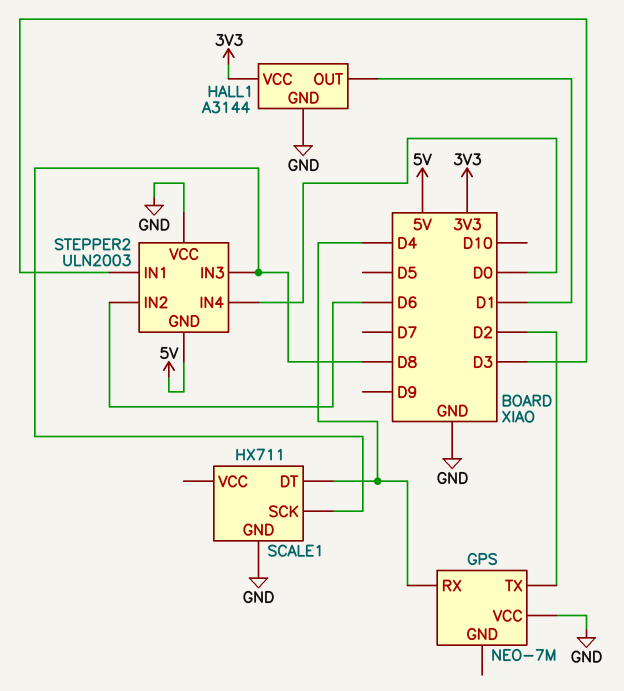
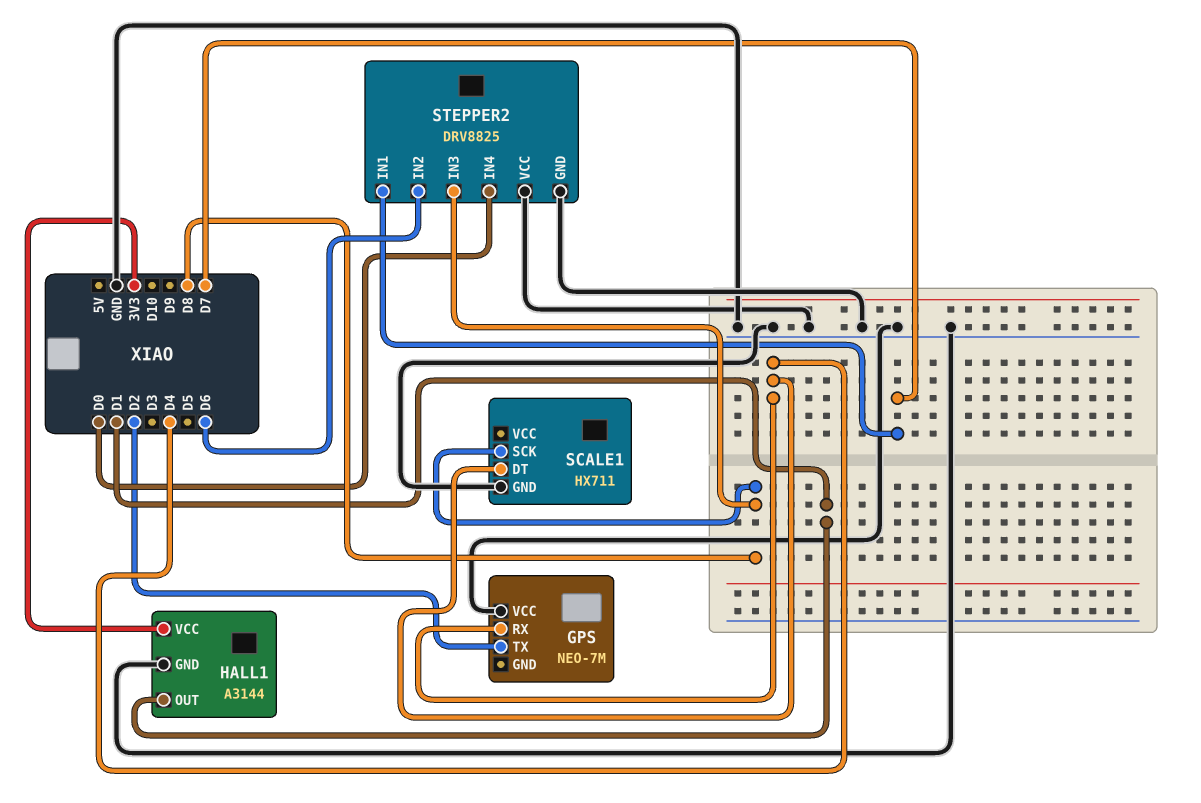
STEPPER2: ULN2003 -> DRV8825
STEPPER2 pin GND: 5V -> GND
STEPPER2 pin IN1: D3 -> D7

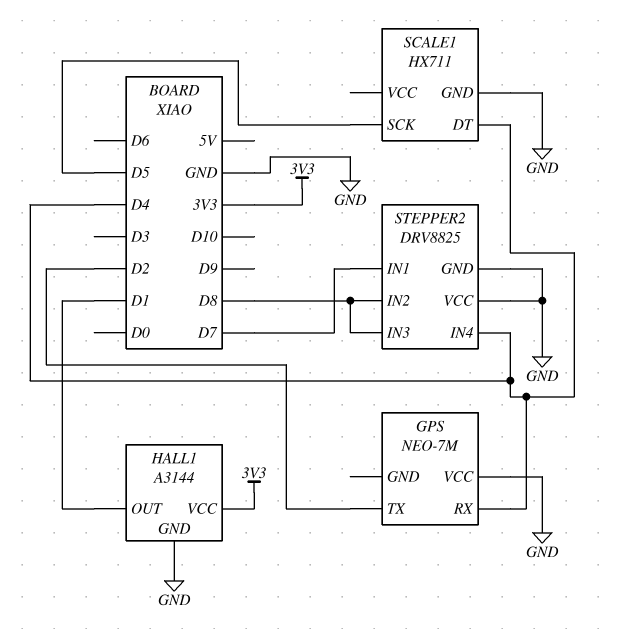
SCALE1 pin SCK: D8 -> D5
STEPPER2 pin IN2: D6 -> D8
STEPPER2 pin IN4: D0 -> D4

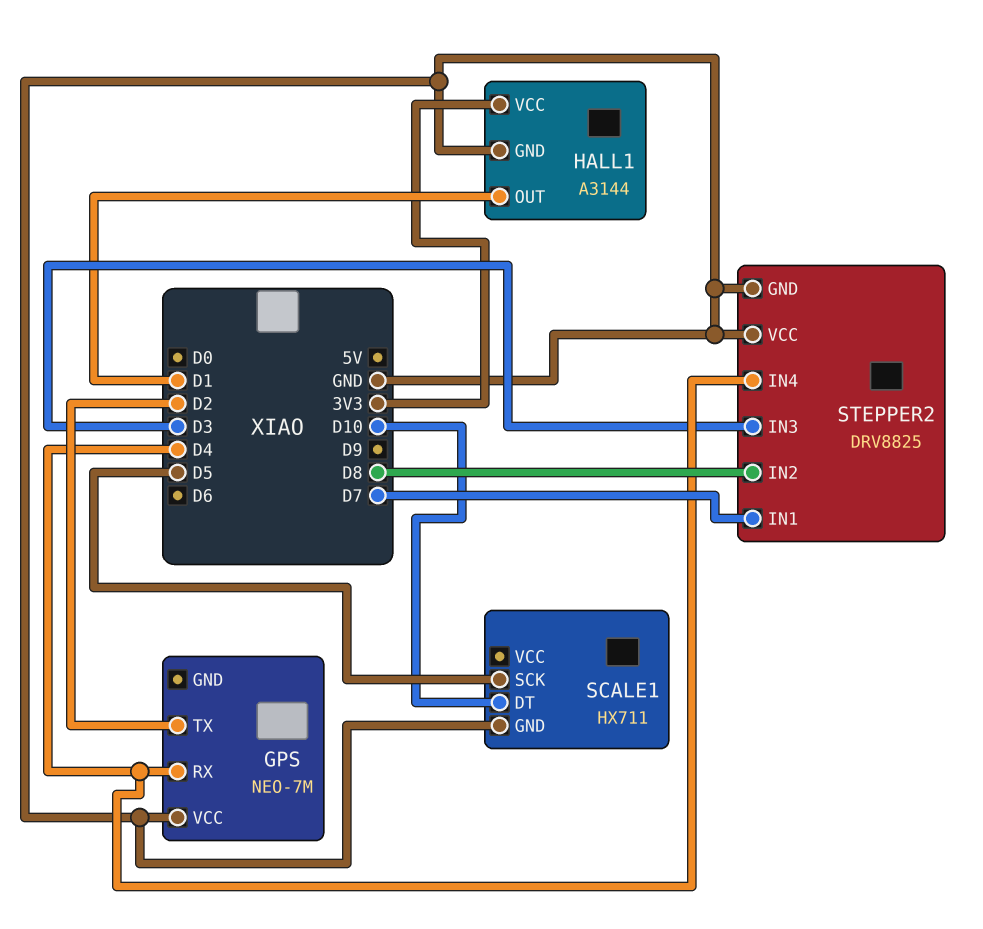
SCALE1 pin DT: D4 -> D10
STEPPER2 pin IN3: D8 -> D3

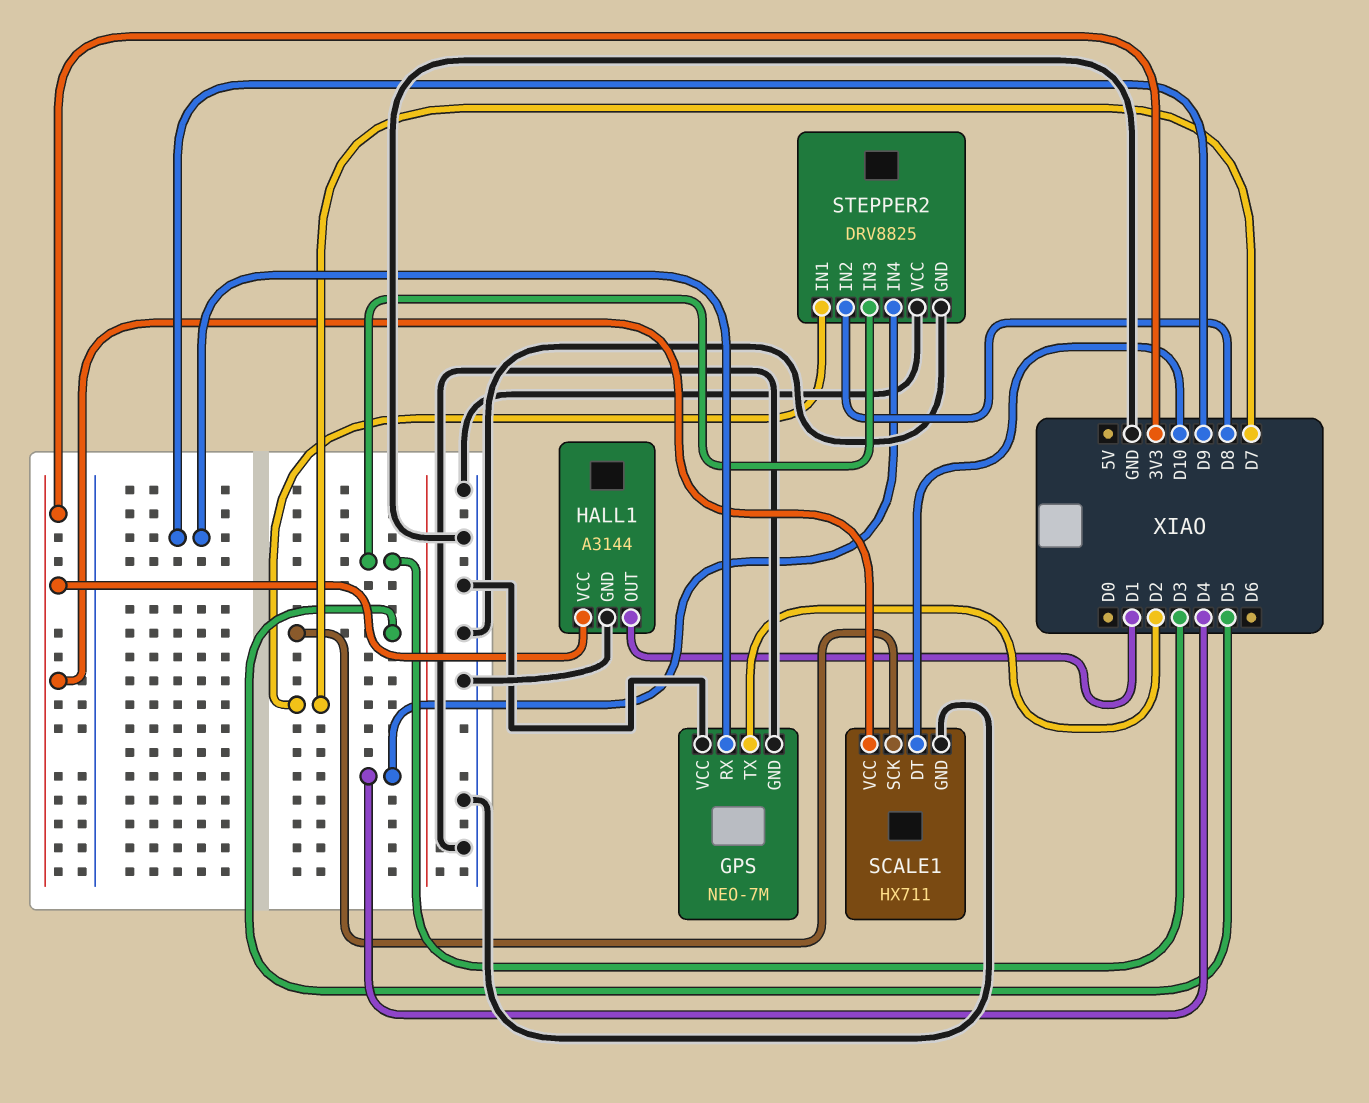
GPS pin GND: none -> GND
GPS pin RX: D4 -> D9
SCALE1 pin VCC: none -> 3V3

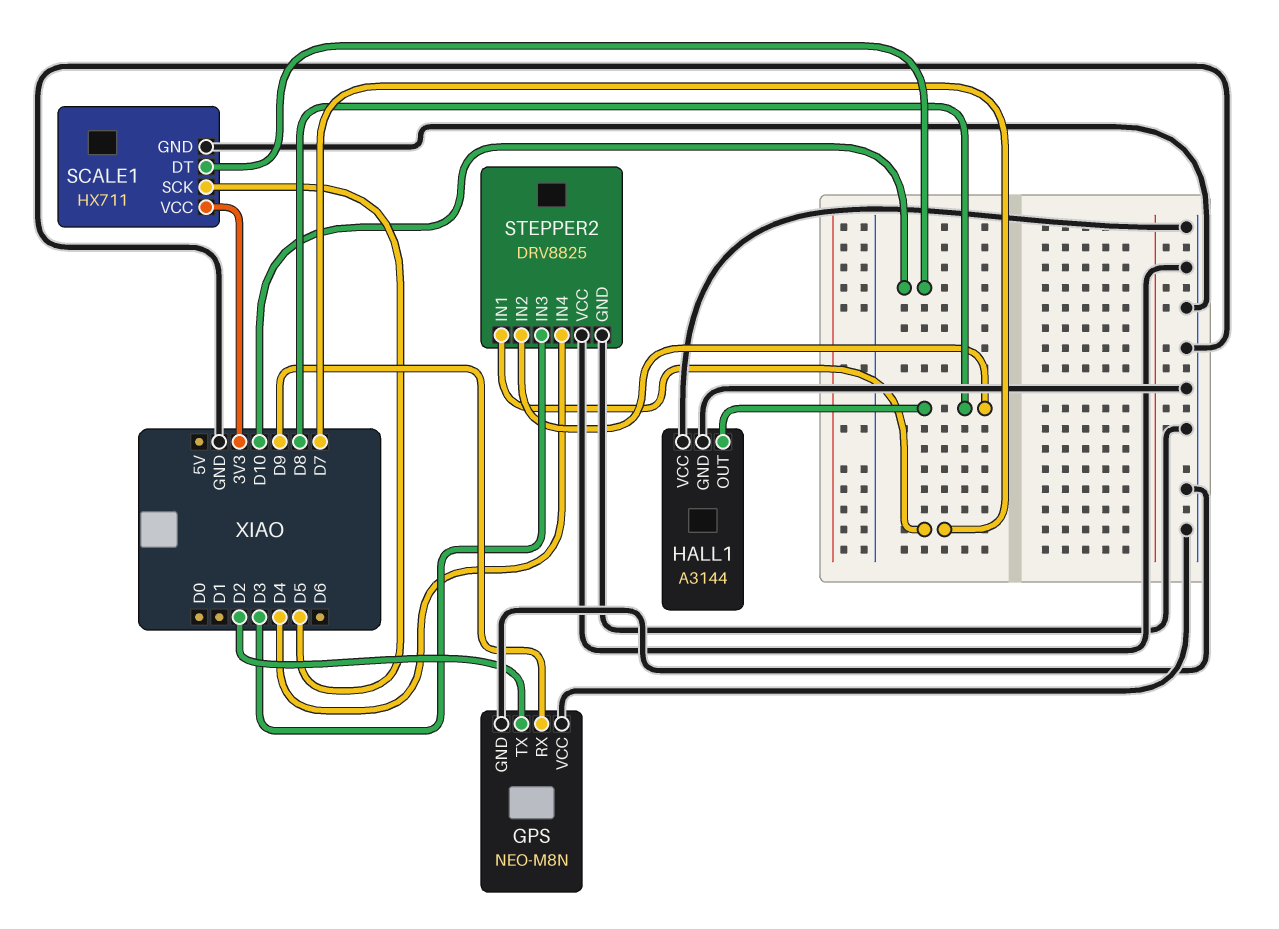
GPS: NEO-7M -> NEO-M8N
HALL1 pin OUT: D1 -> D8
HALL1 pin VCC: 3V3 -> GND

